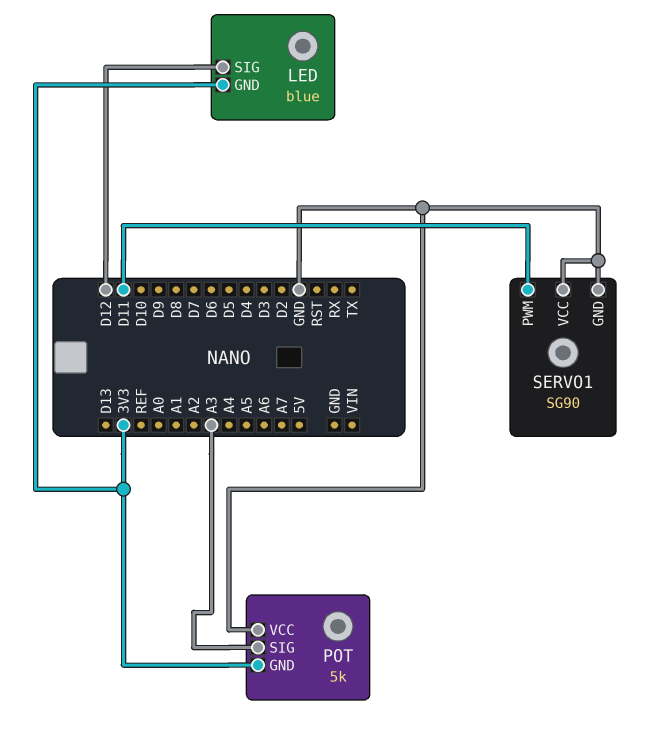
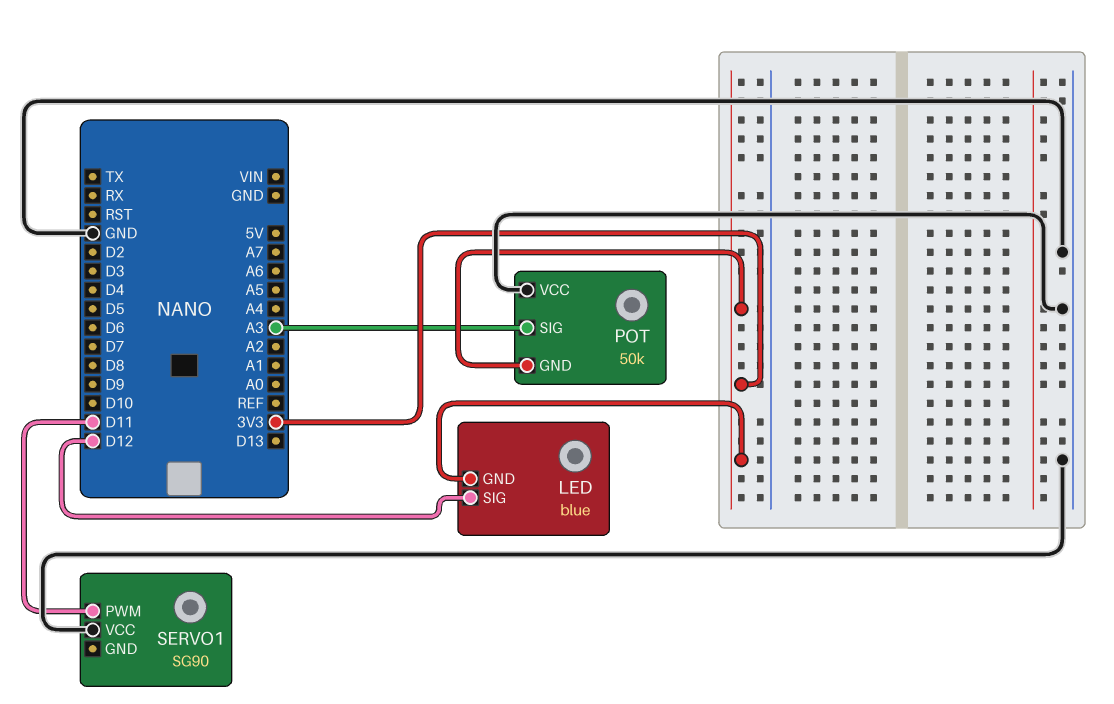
POT: 5k -> 50k
SERVO1 pin GND: GND -> none

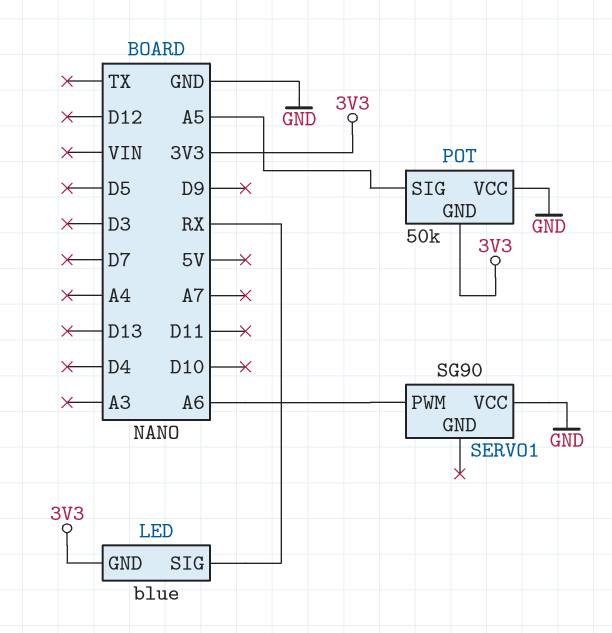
LED pin SIG: D12 -> RX
POT pin SIG: A3 -> A5
SERVO1 pin PWM: D11 -> A6

